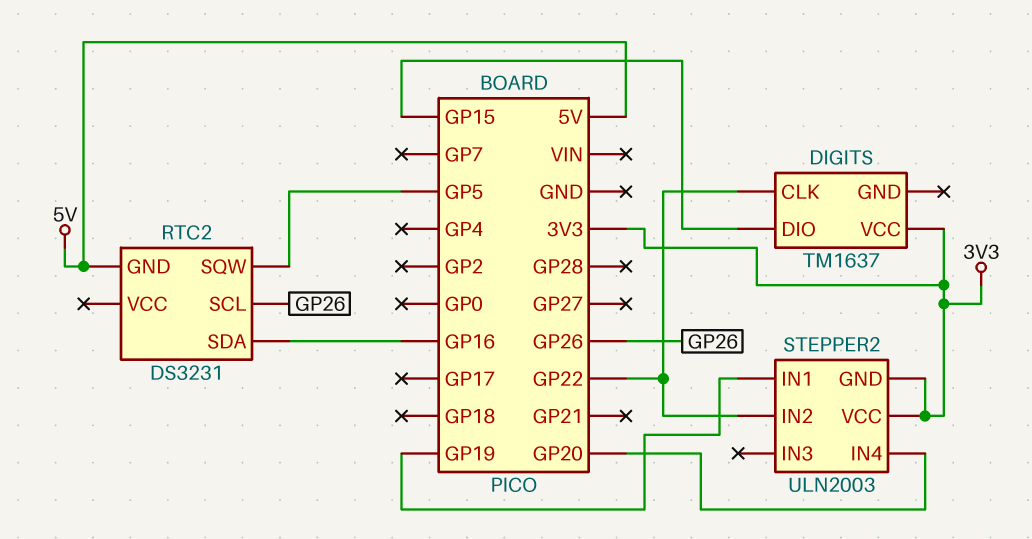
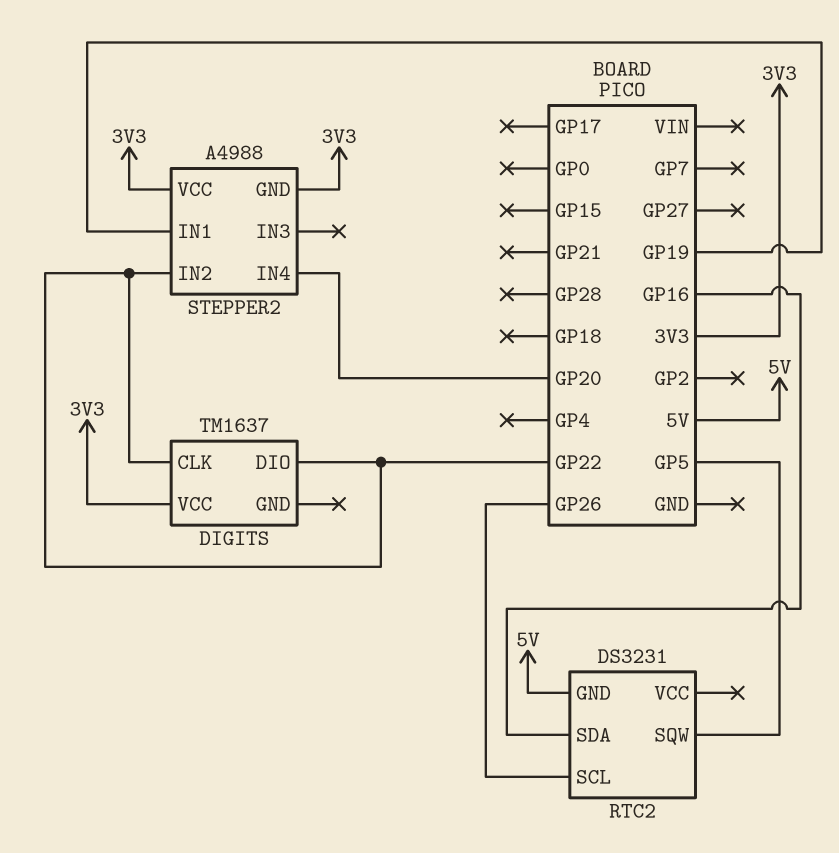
DIGITS pin DIO: GP15 -> GP22
STEPPER2: ULN2003 -> A4988

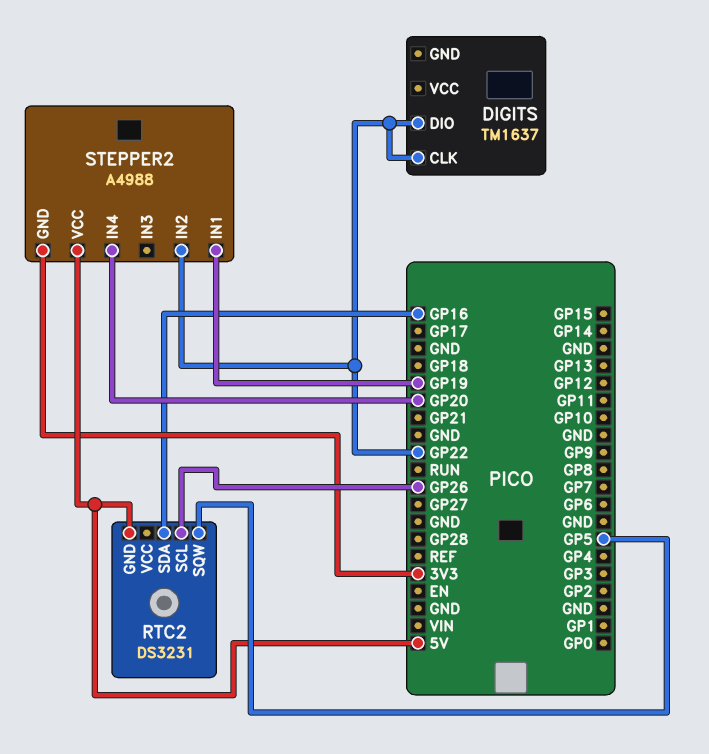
DIGITS pin VCC: 3V3 -> none
STEPPER2 pin VCC: 3V3 -> 5V

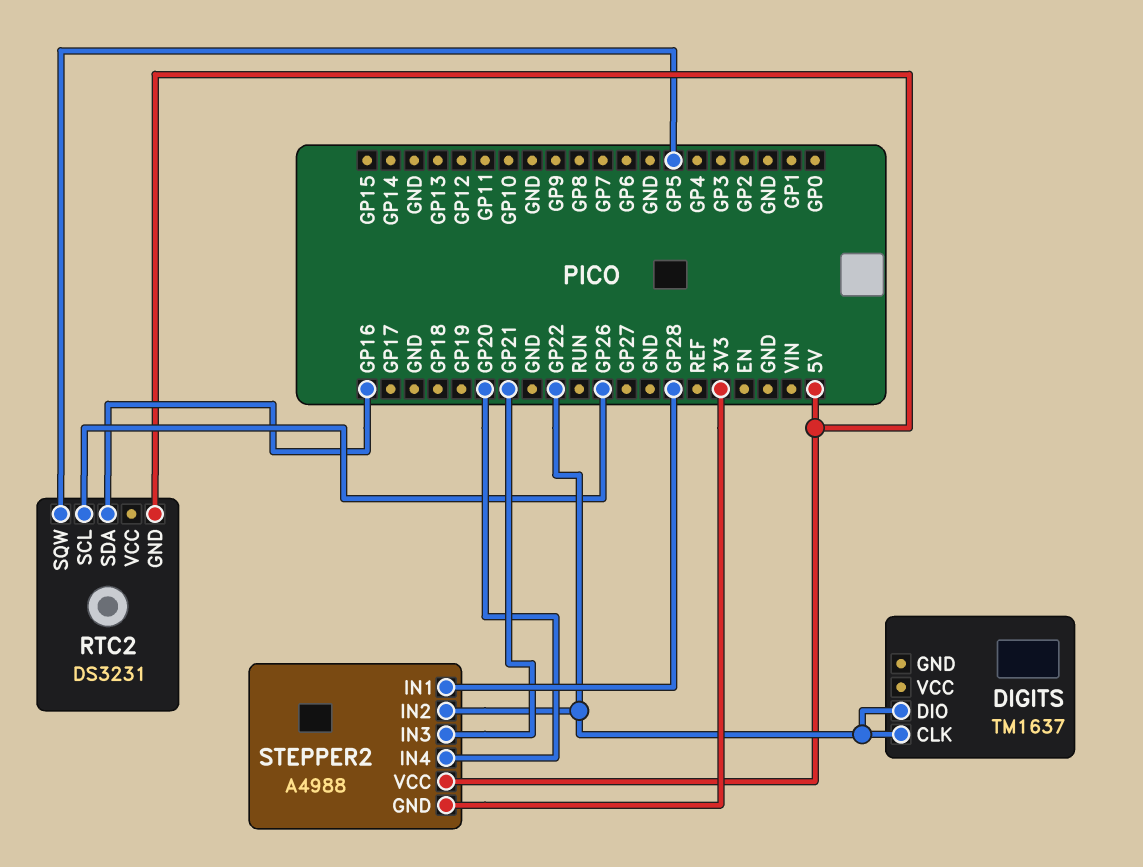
STEPPER2 pin IN1: GP19 -> GP28
STEPPER2 pin IN3: none -> GP21

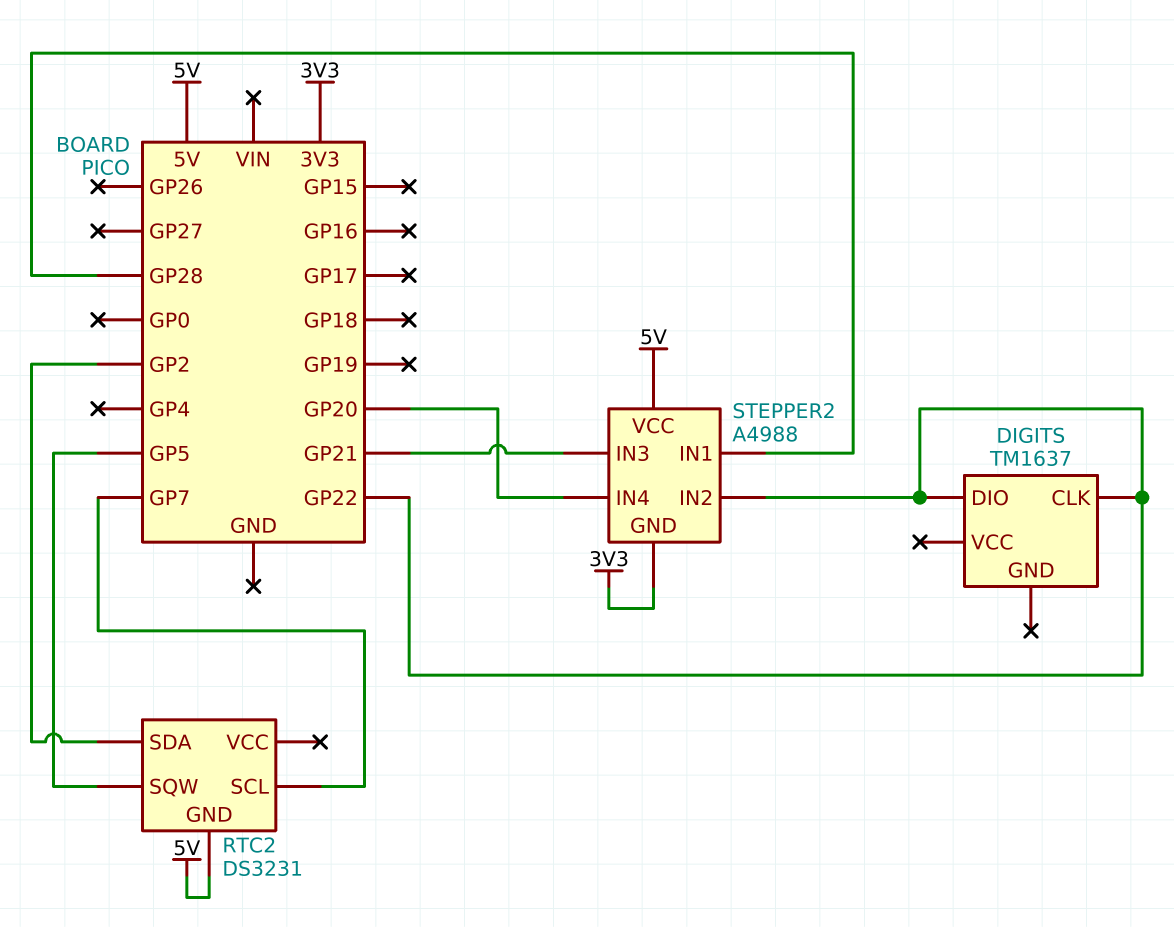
RTC2 pin SCL: GP26 -> GP7
RTC2 pin SDA: GP16 -> GP2

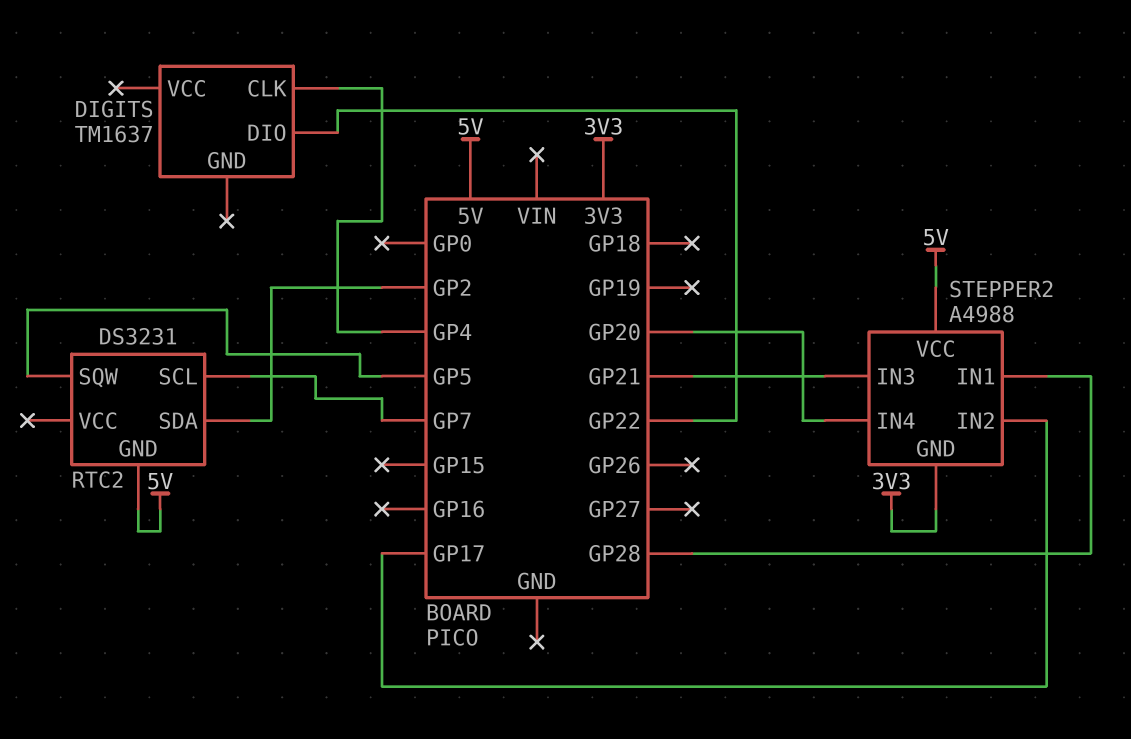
DIGITS pin CLK: GP22 -> GP4
STEPPER2 pin IN2: GP22 -> GP17

